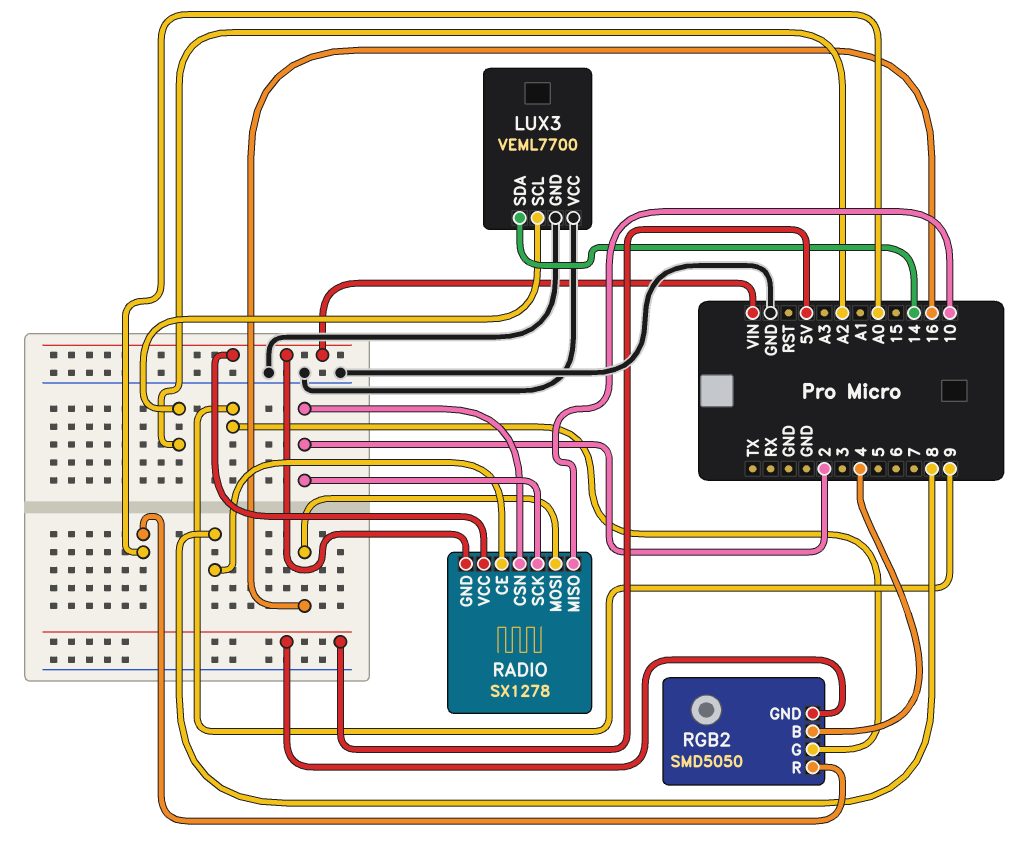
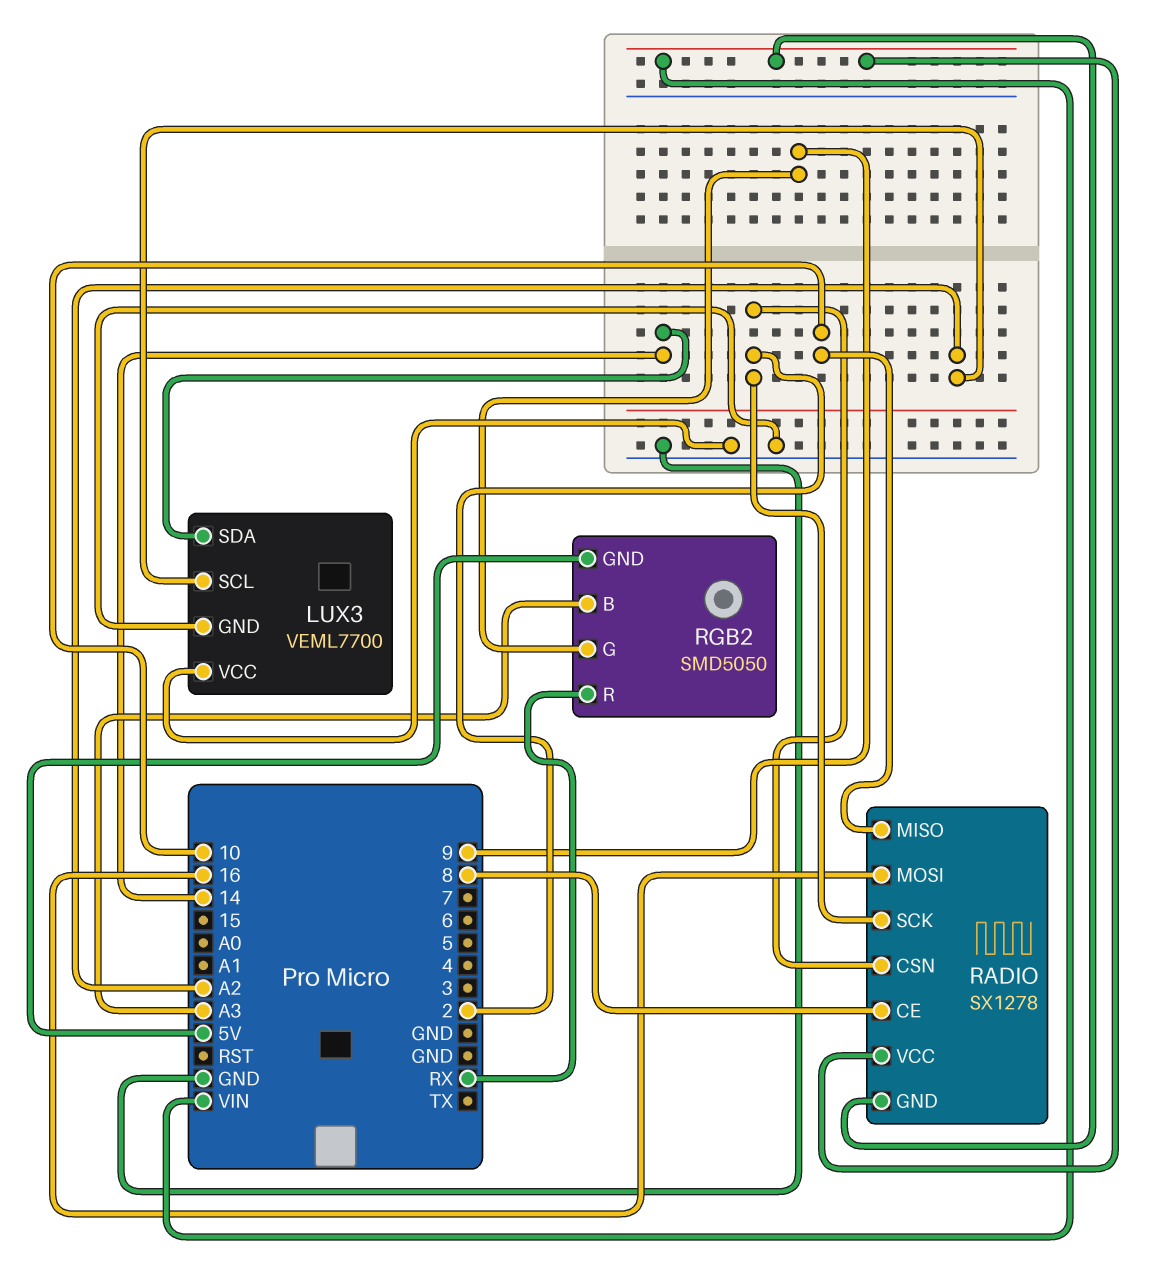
RGB2 pin B: 4 -> A3
RGB2 pin R: A0 -> RX

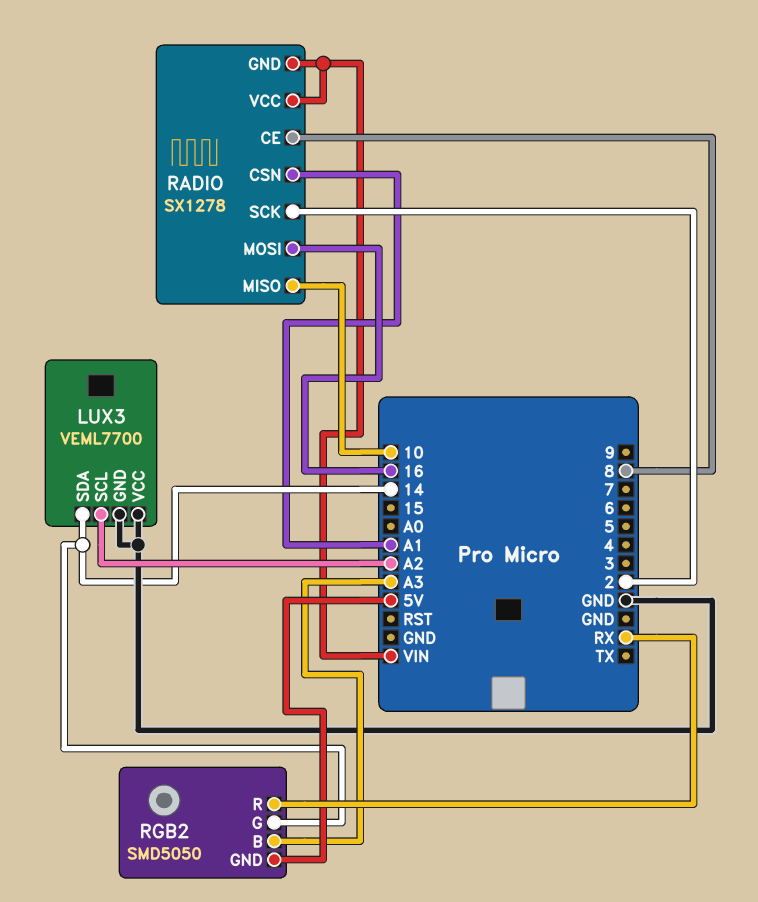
RADIO pin CSN: 2 -> A1
RGB2 pin G: 9 -> 14

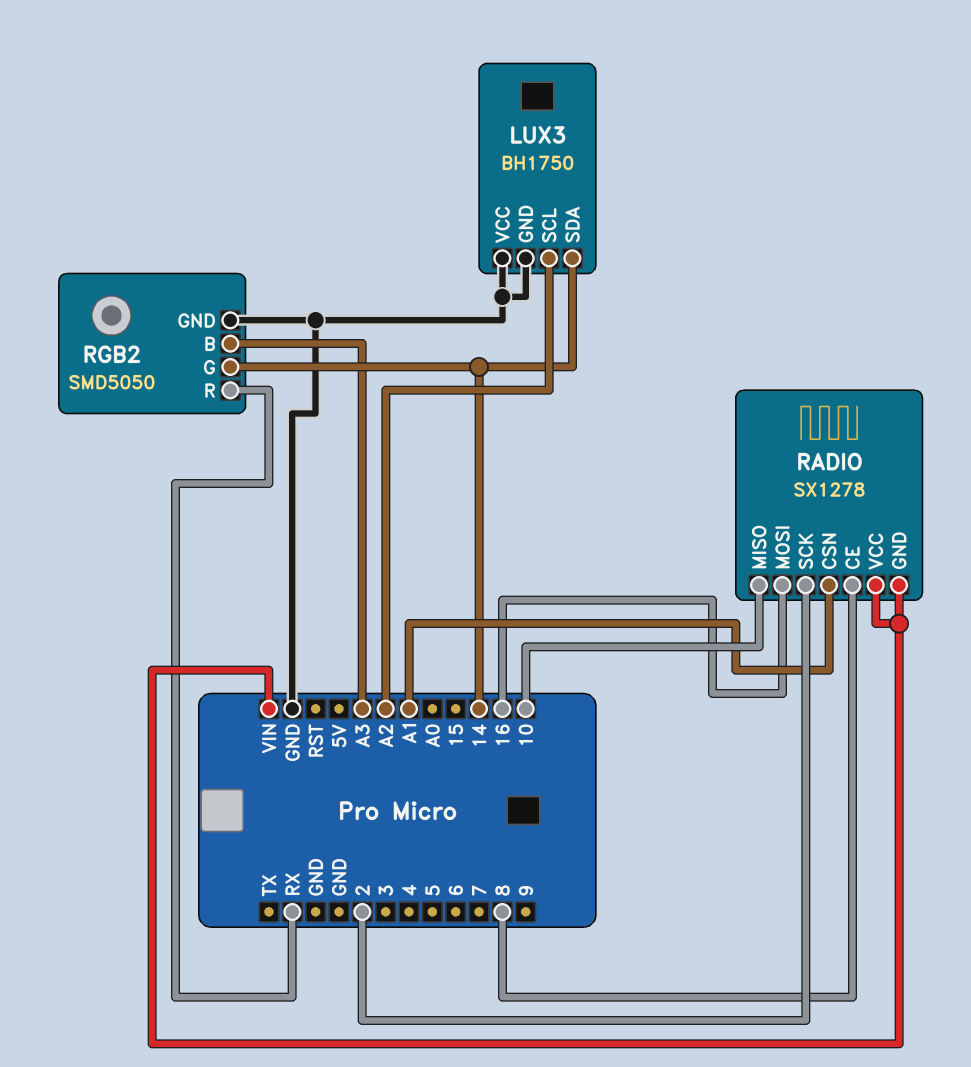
LUX3: VEML7700 -> BH1750
RGB2 pin GND: 5V -> GND

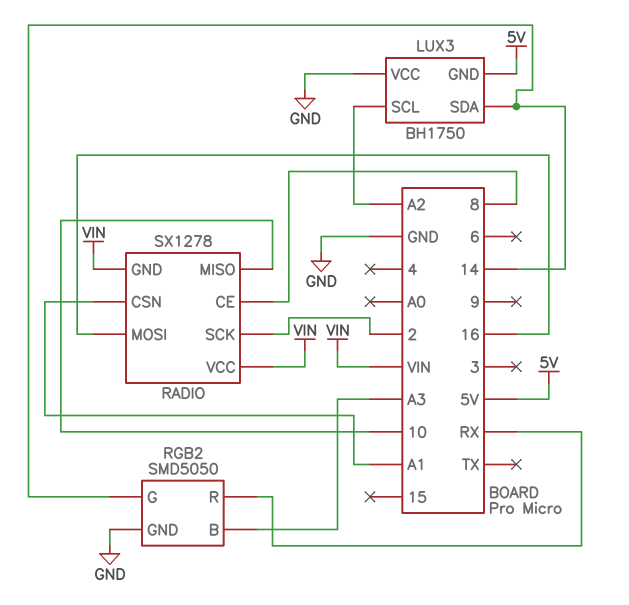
LUX3 pin GND: GND -> 5V

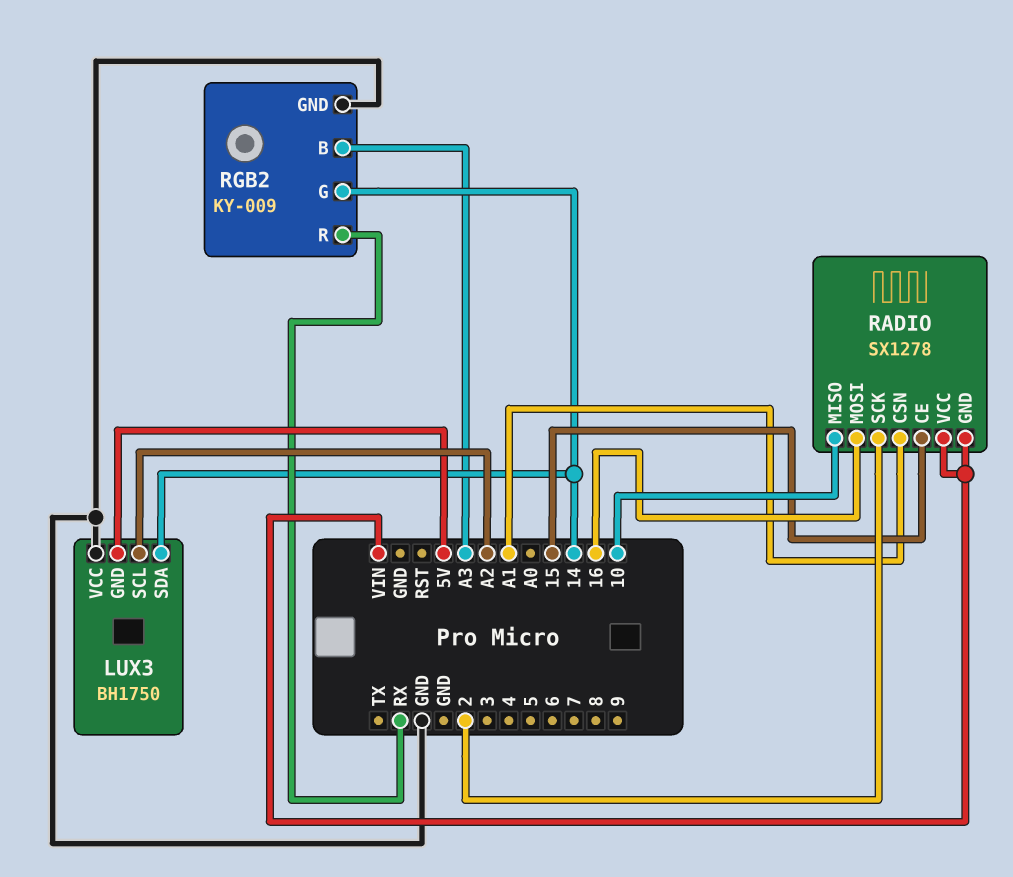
RADIO pin CE: 8 -> 15
RGB2: SMD5050 -> KY-009

